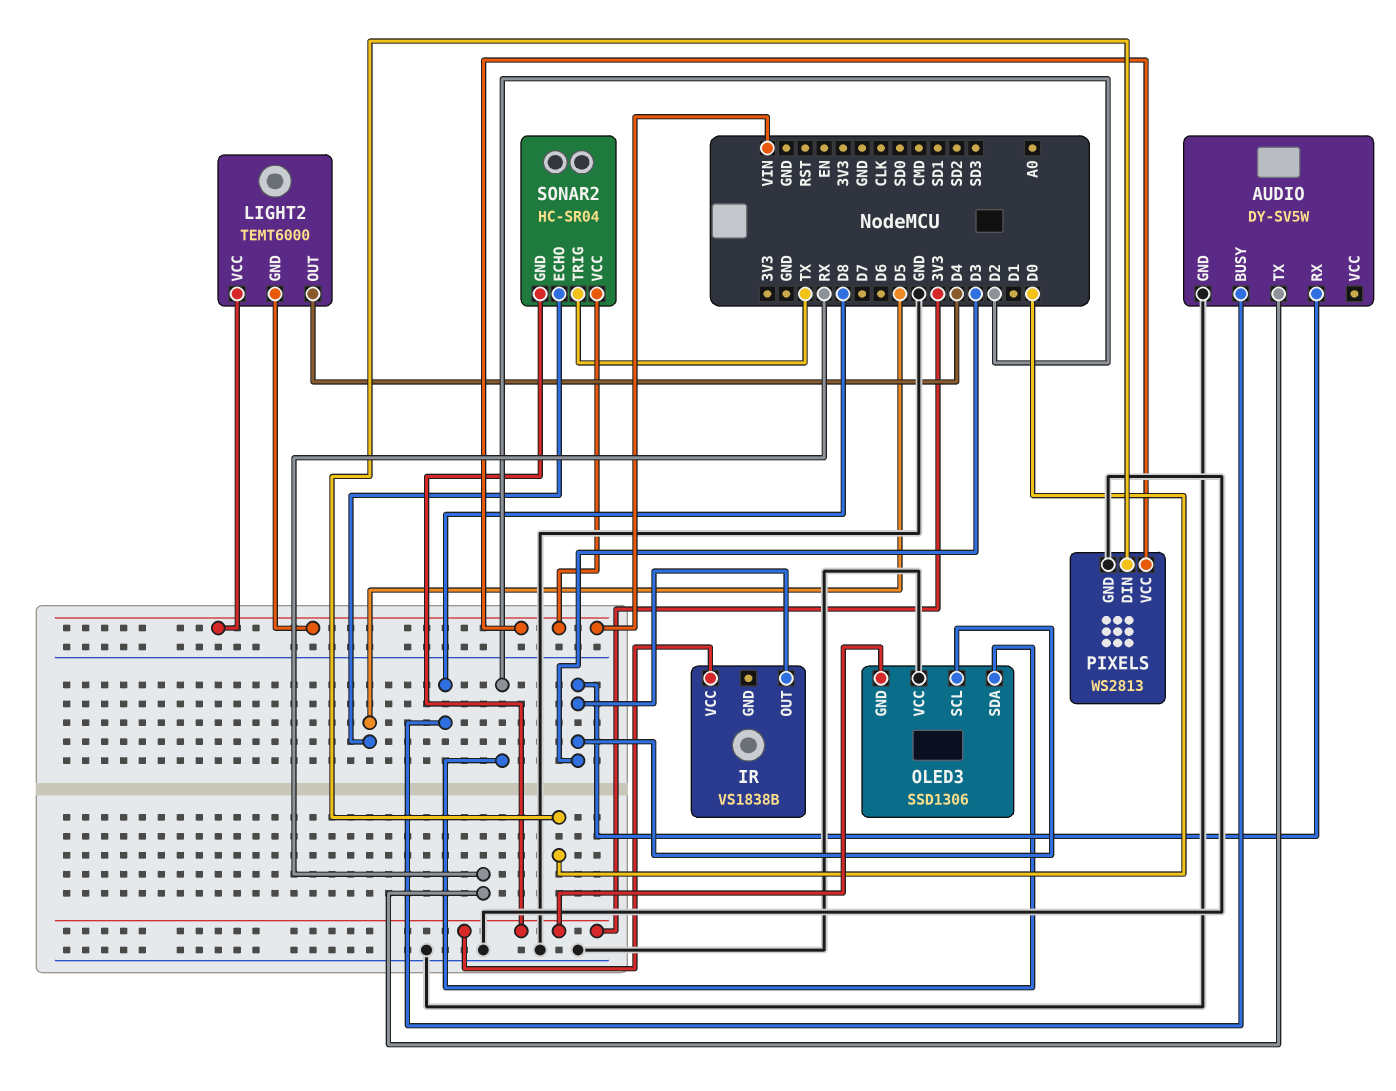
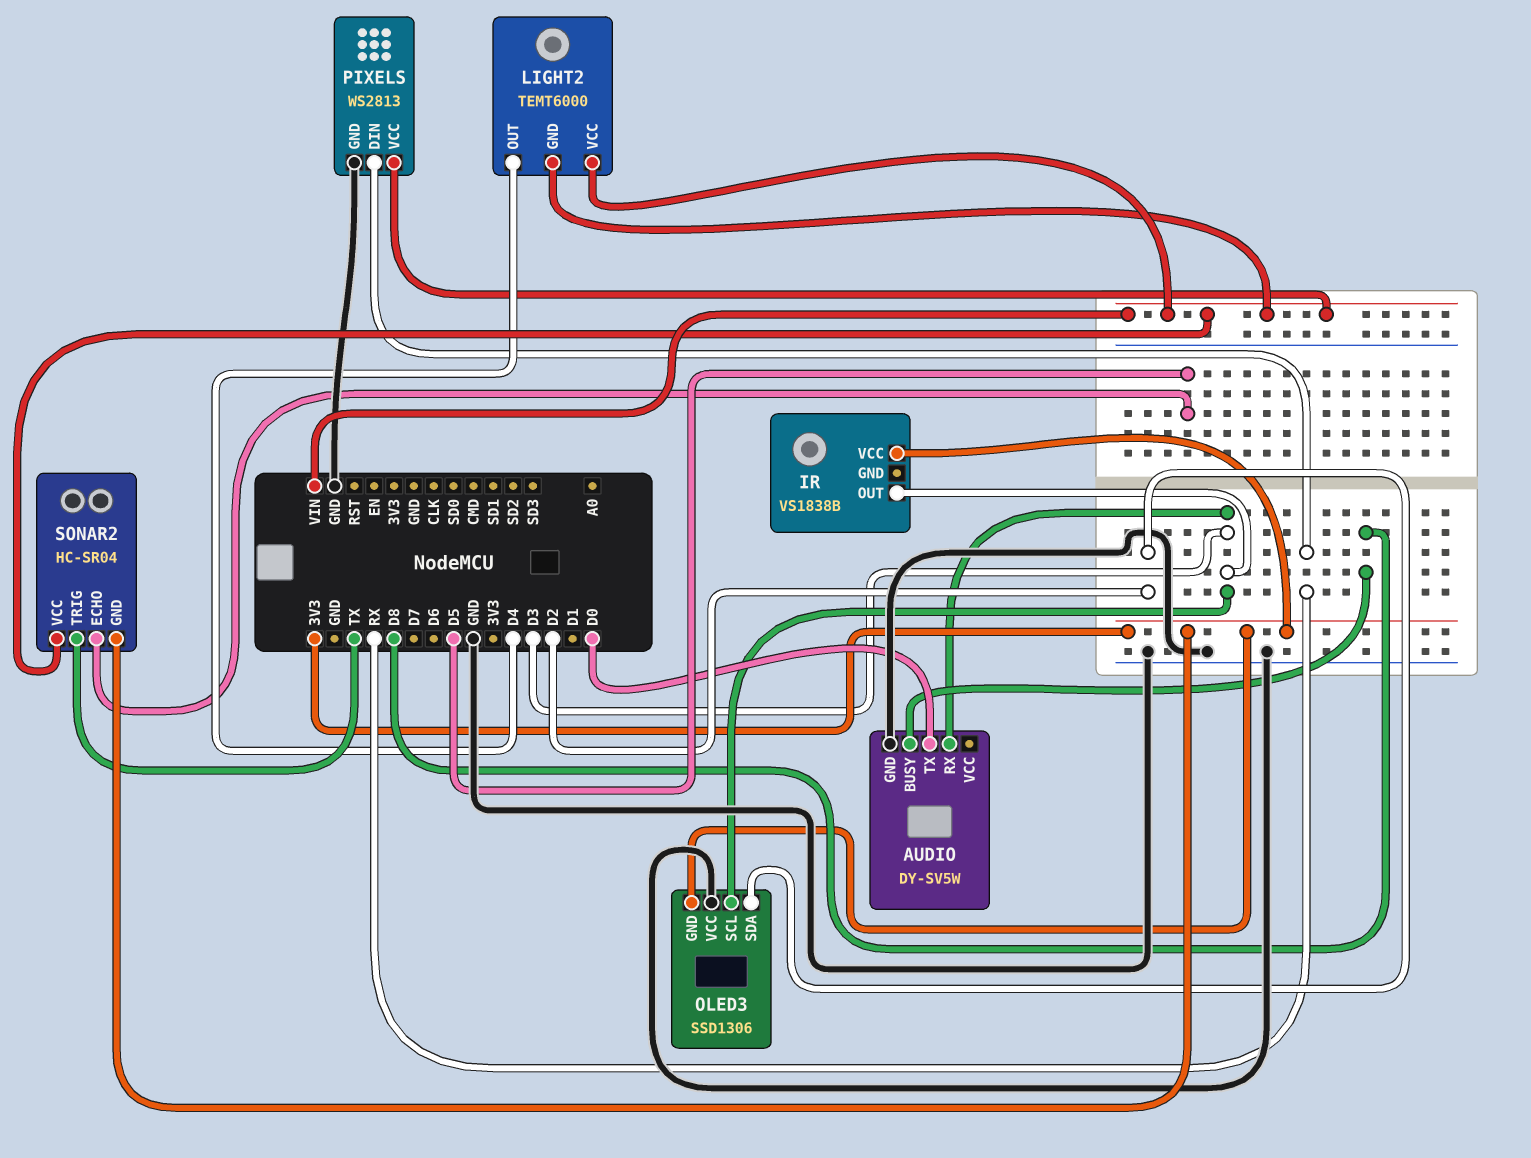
AUDIO pin TX: RX -> D0
PIXELS pin DIN: D0 -> RX

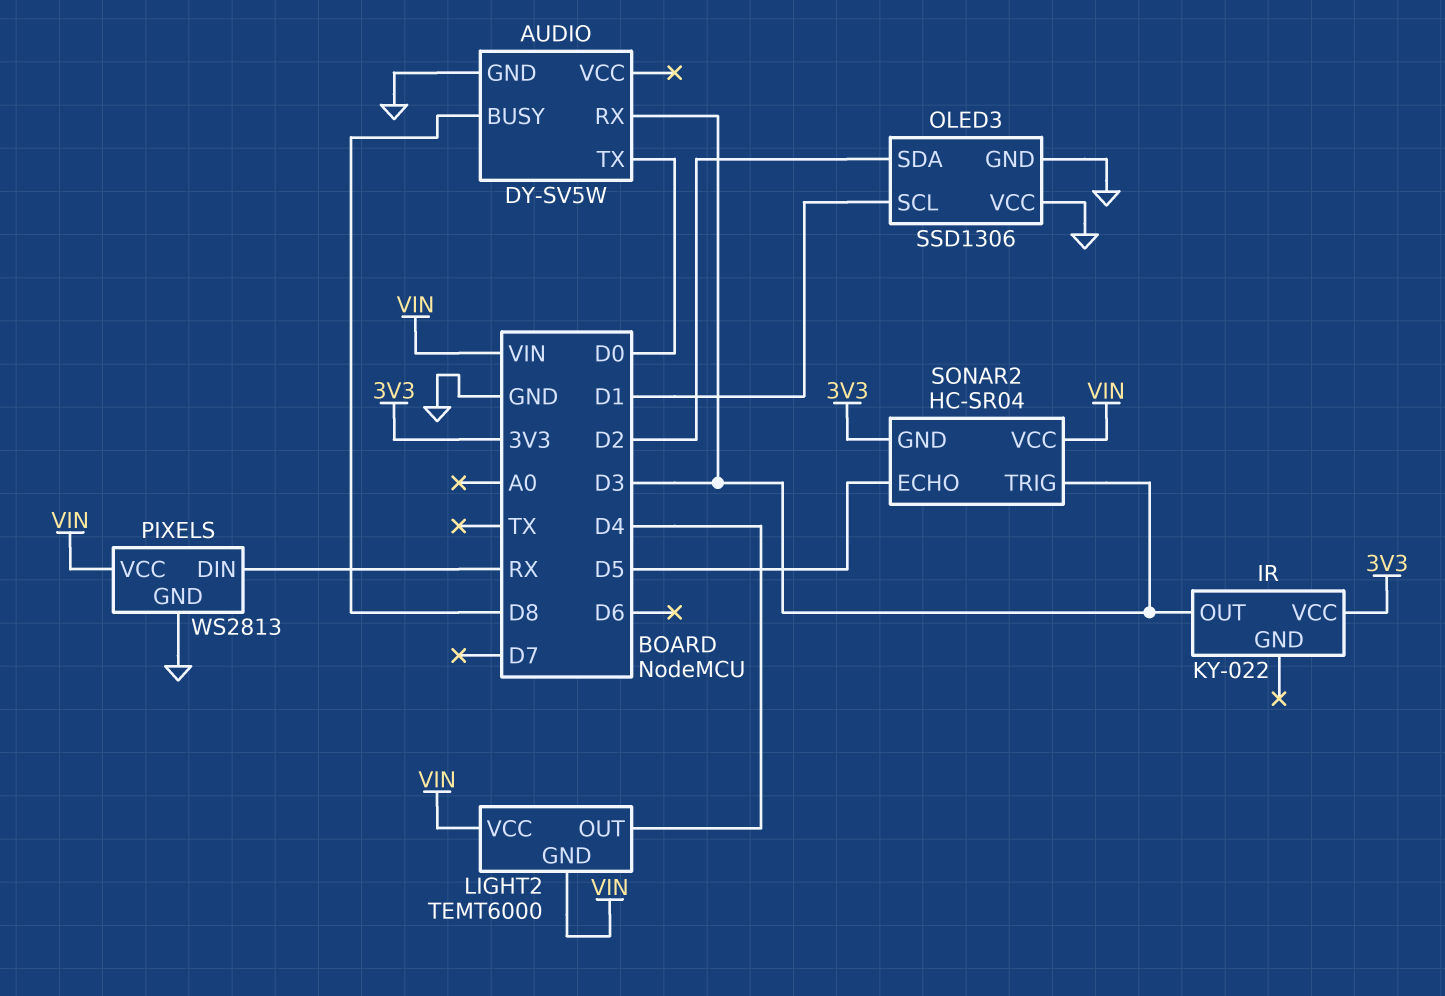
IR: VS1838B -> KY-022
OLED3 pin GND: 3V3 -> GND
OLED3 pin SCL: D3 -> D1
SONAR2 pin TRIG: TX -> D3

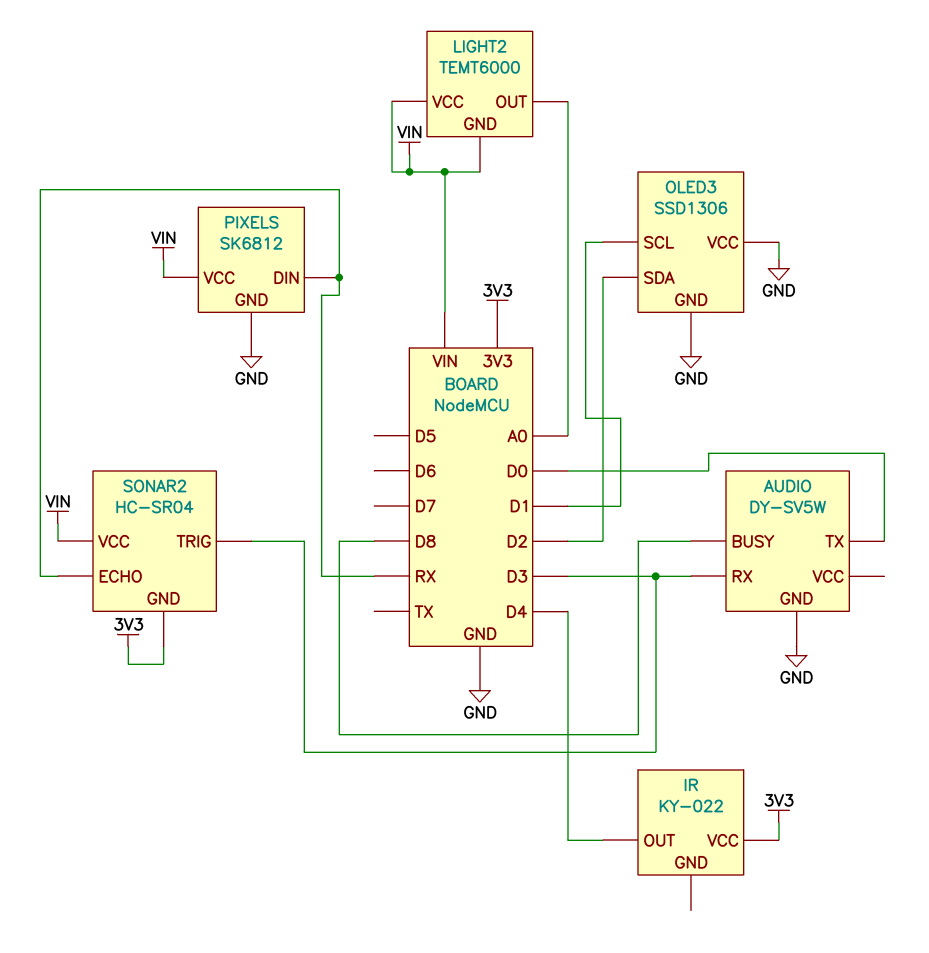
IR pin OUT: D3 -> D4
LIGHT2 pin OUT: D4 -> A0
PIXELS: WS2813 -> SK6812
SONAR2 pin ECHO: D5 -> RX

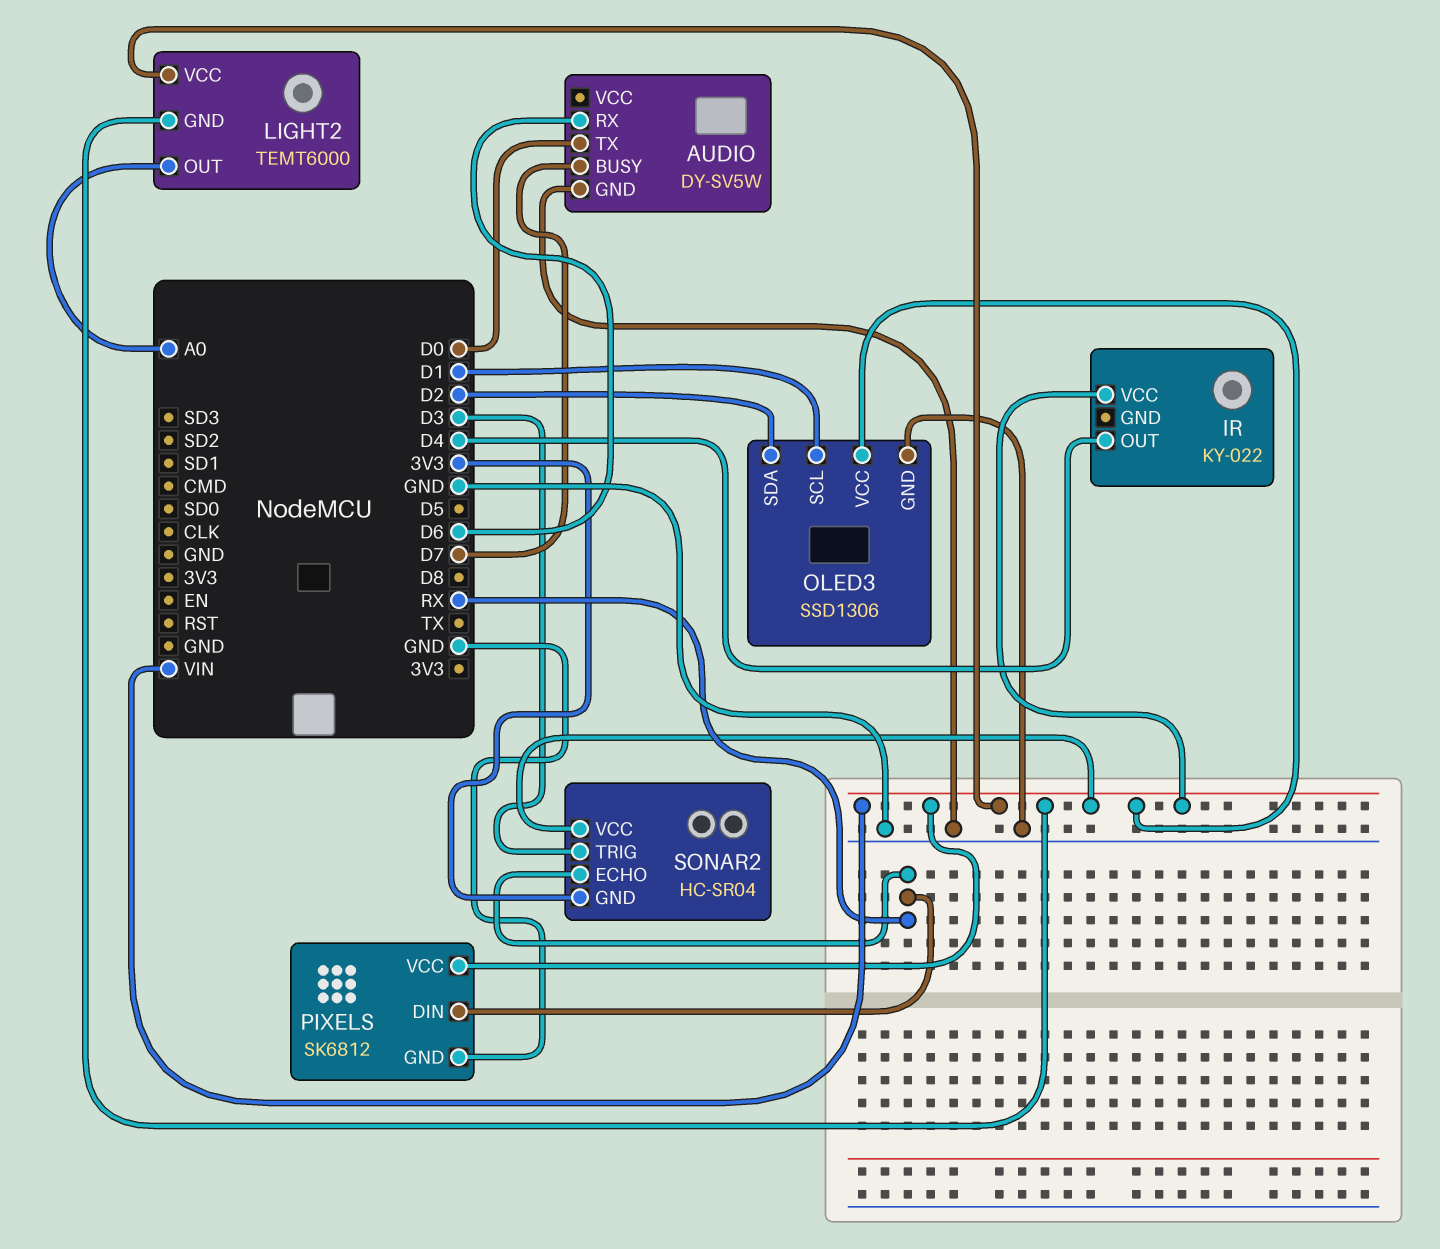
AUDIO pin BUSY: D8 -> D7
AUDIO pin RX: D3 -> D6
IR pin VCC: 3V3 -> VIN
OLED3 pin VCC: GND -> VIN

